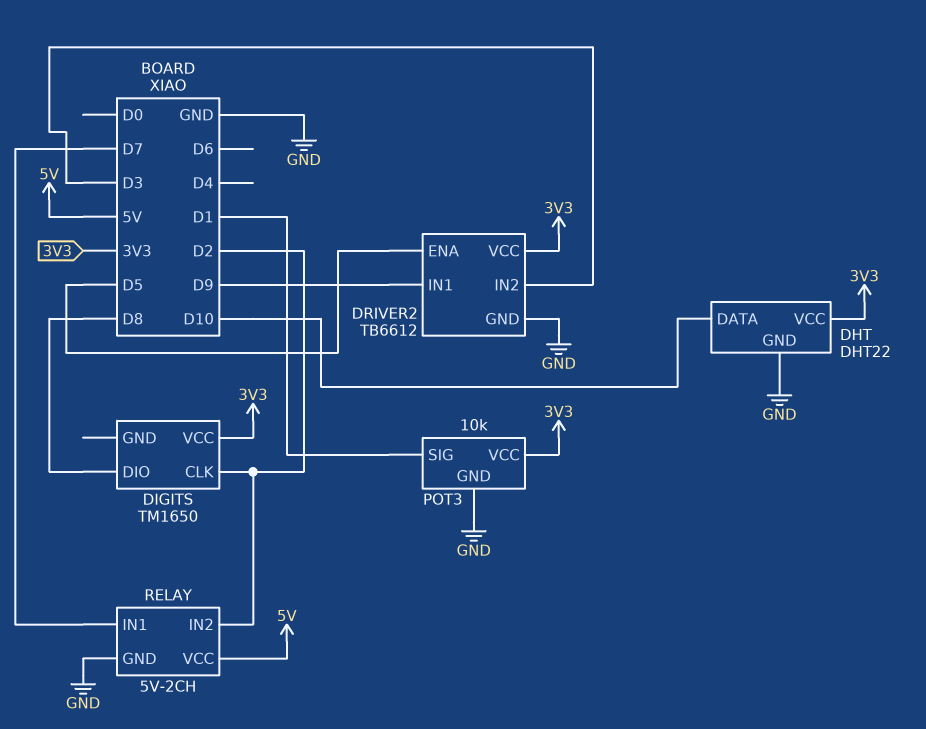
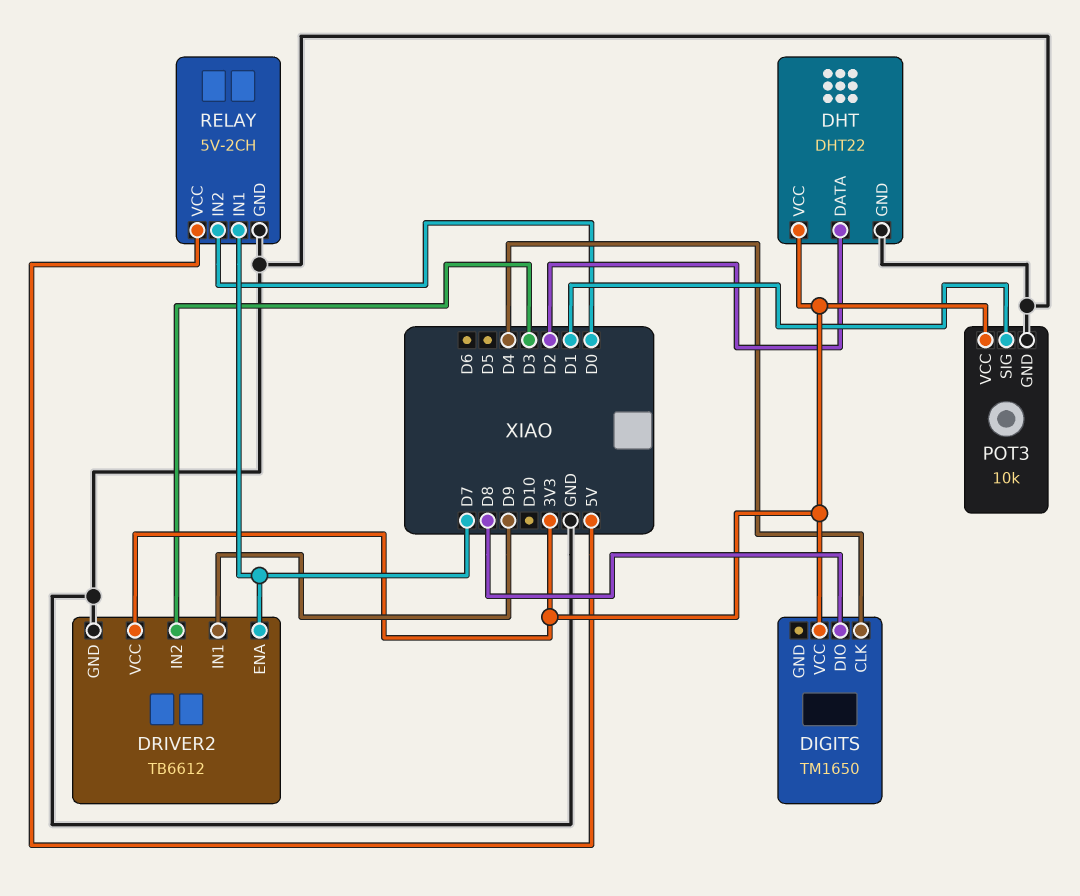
DHT pin DATA: D10 -> D2
DIGITS pin CLK: D2 -> D4
DRIVER2 pin ENA: D5 -> D7
RELAY pin IN2: D2 -> D0

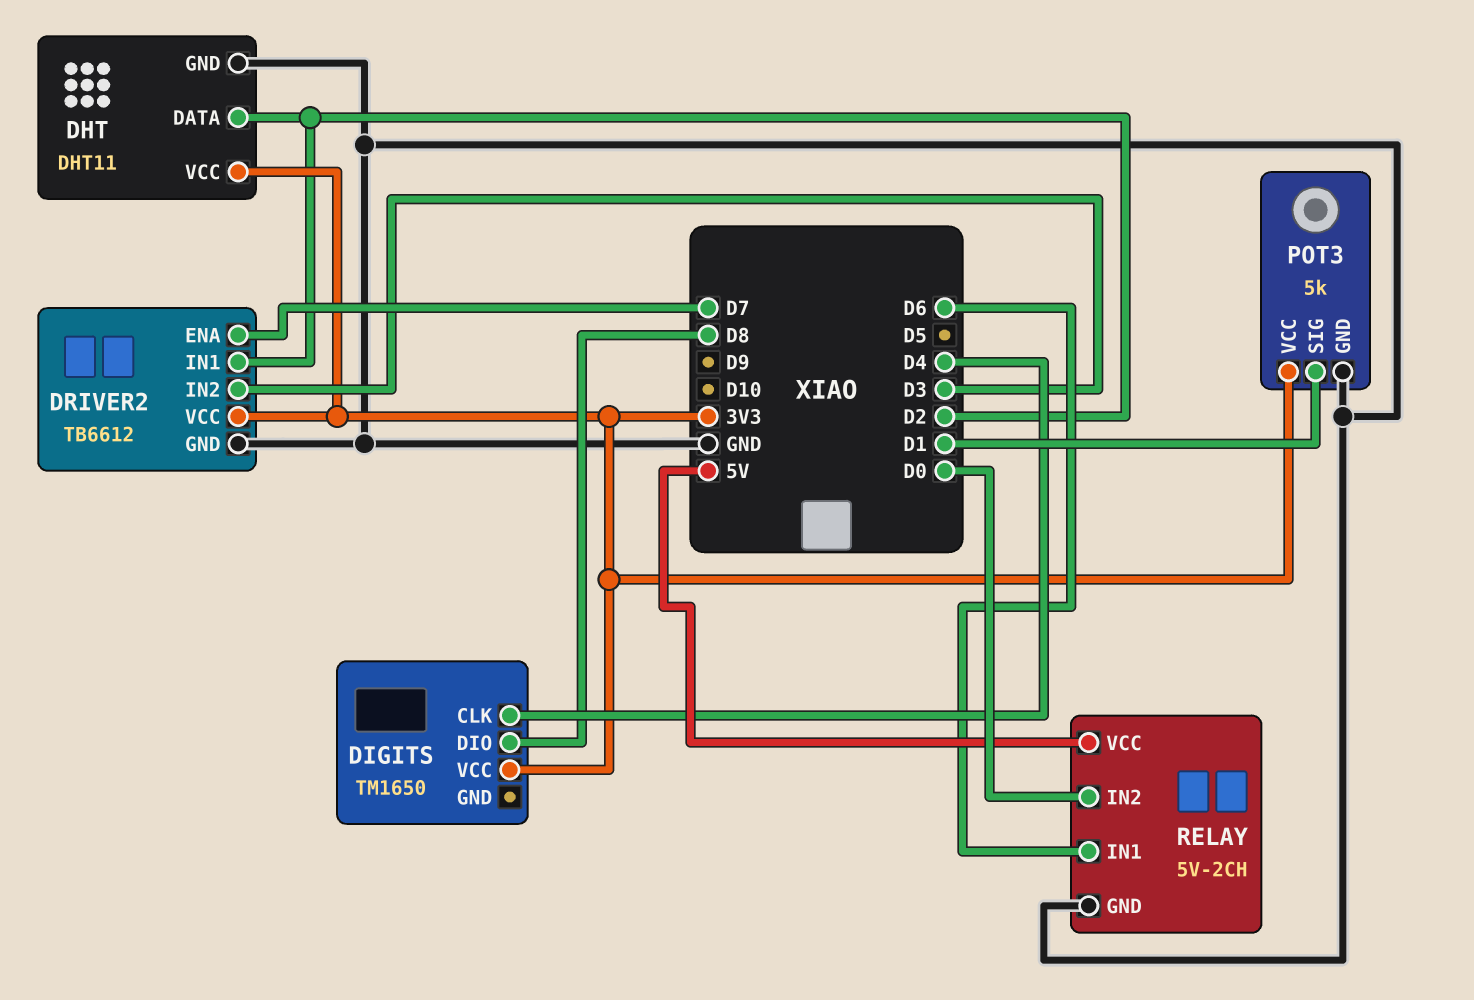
DHT: DHT22 -> DHT11
DRIVER2 pin IN1: D9 -> D2
POT3: 10k -> 5k
RELAY pin IN1: D7 -> D6

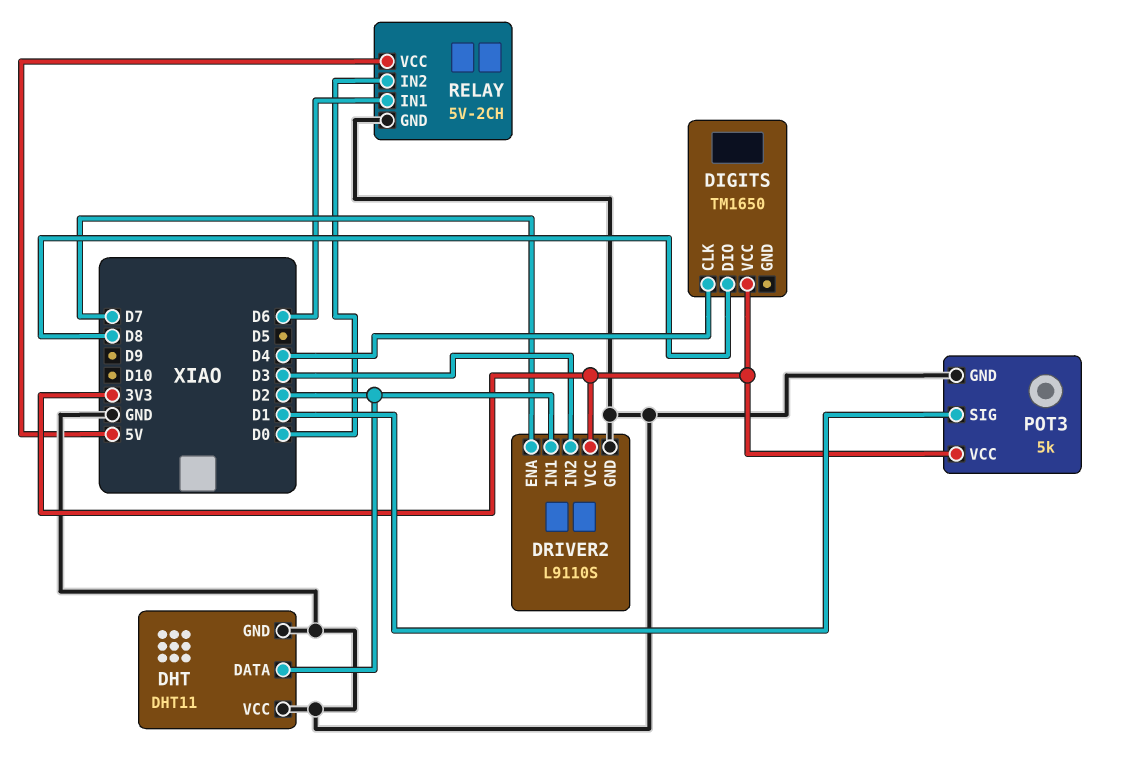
DHT pin VCC: 3V3 -> GND
DRIVER2: TB6612 -> L9110S

